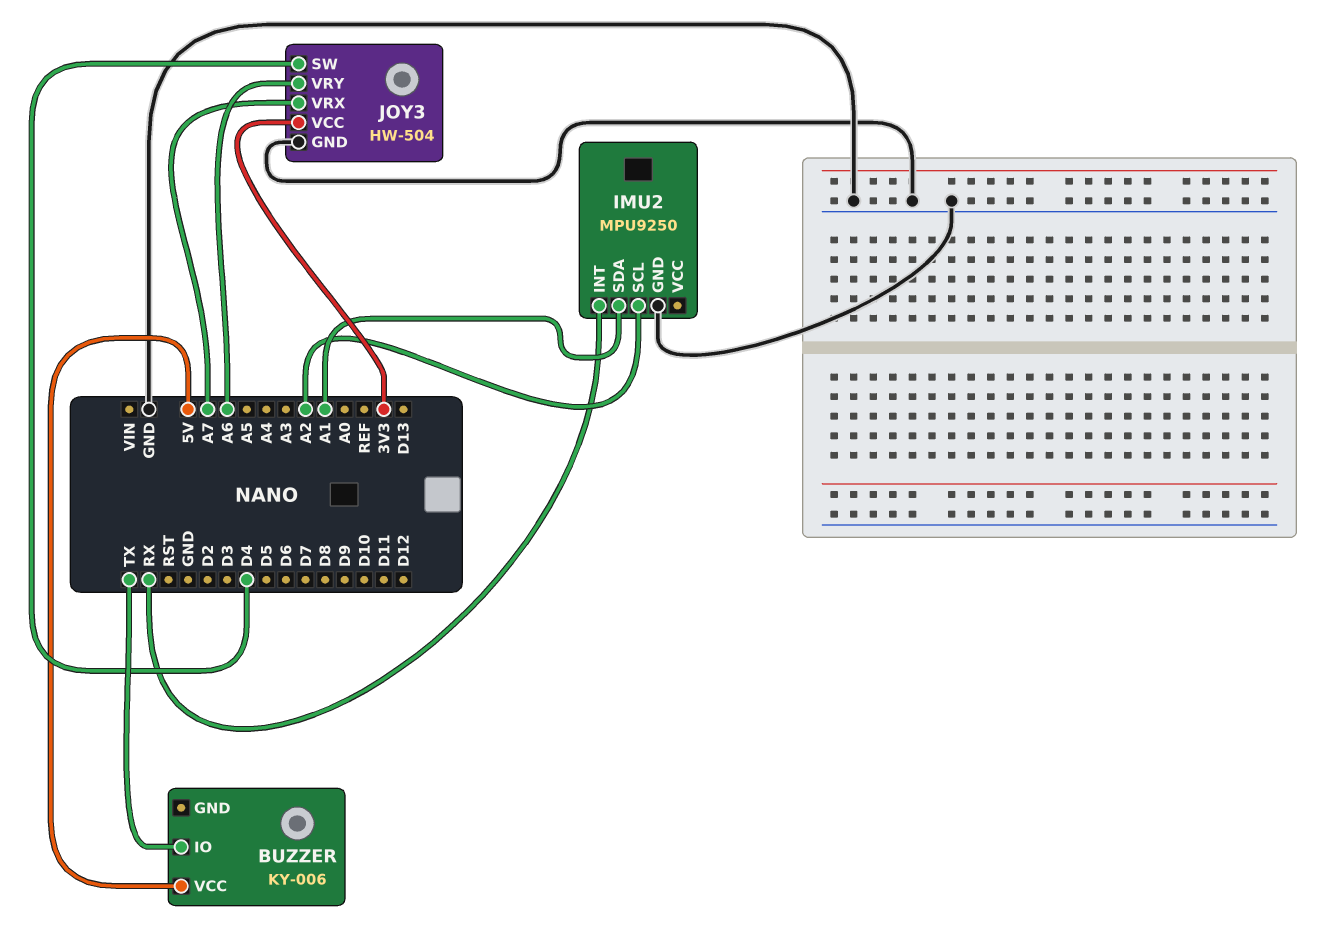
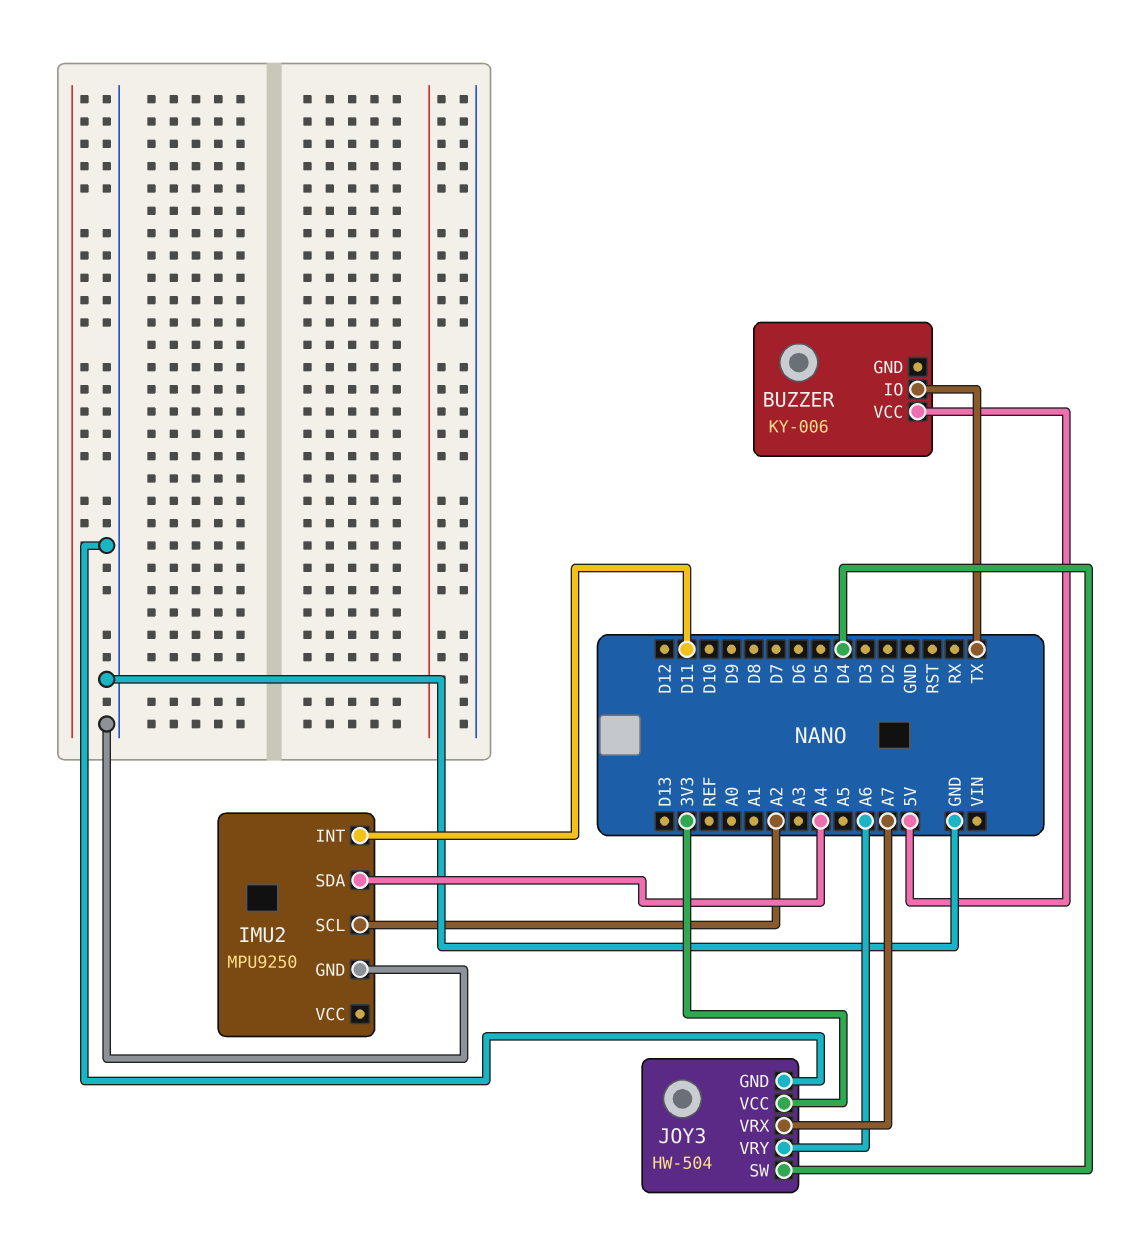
IMU2 pin INT: RX -> D11
IMU2 pin SDA: A1 -> A4

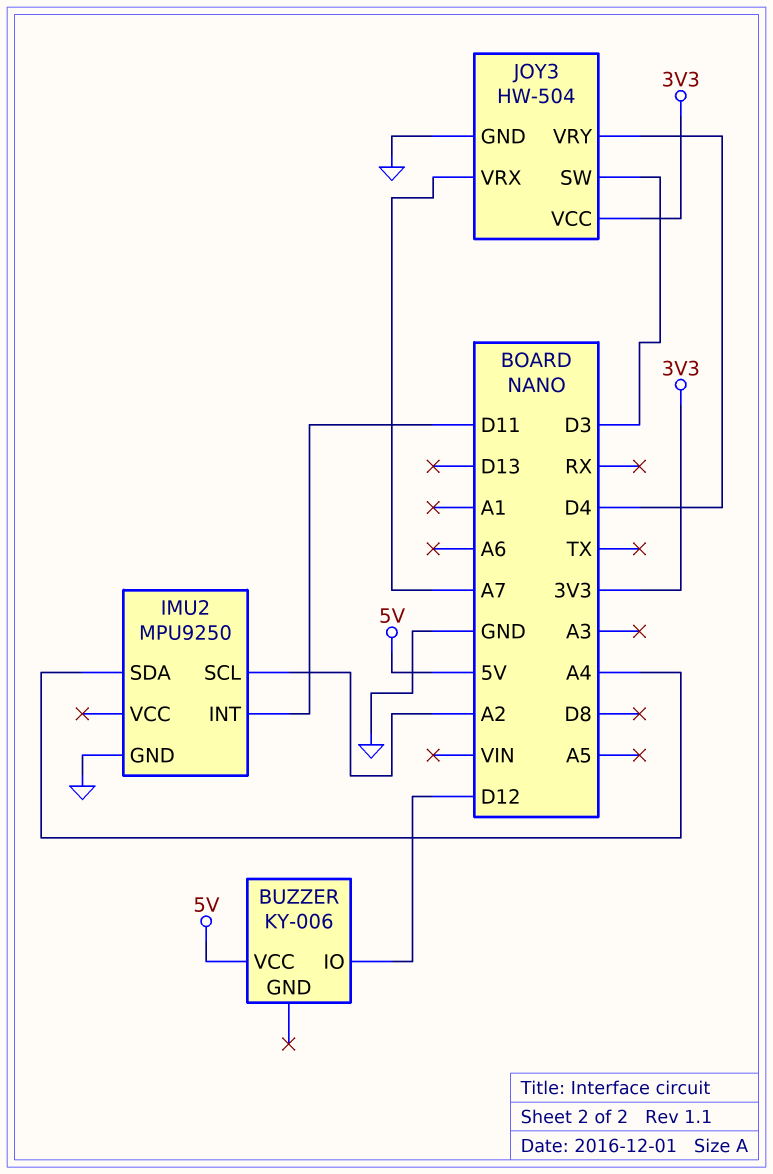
BUZZER pin IO: TX -> D12
JOY3 pin SW: D4 -> D3
JOY3 pin VRY: A6 -> D4

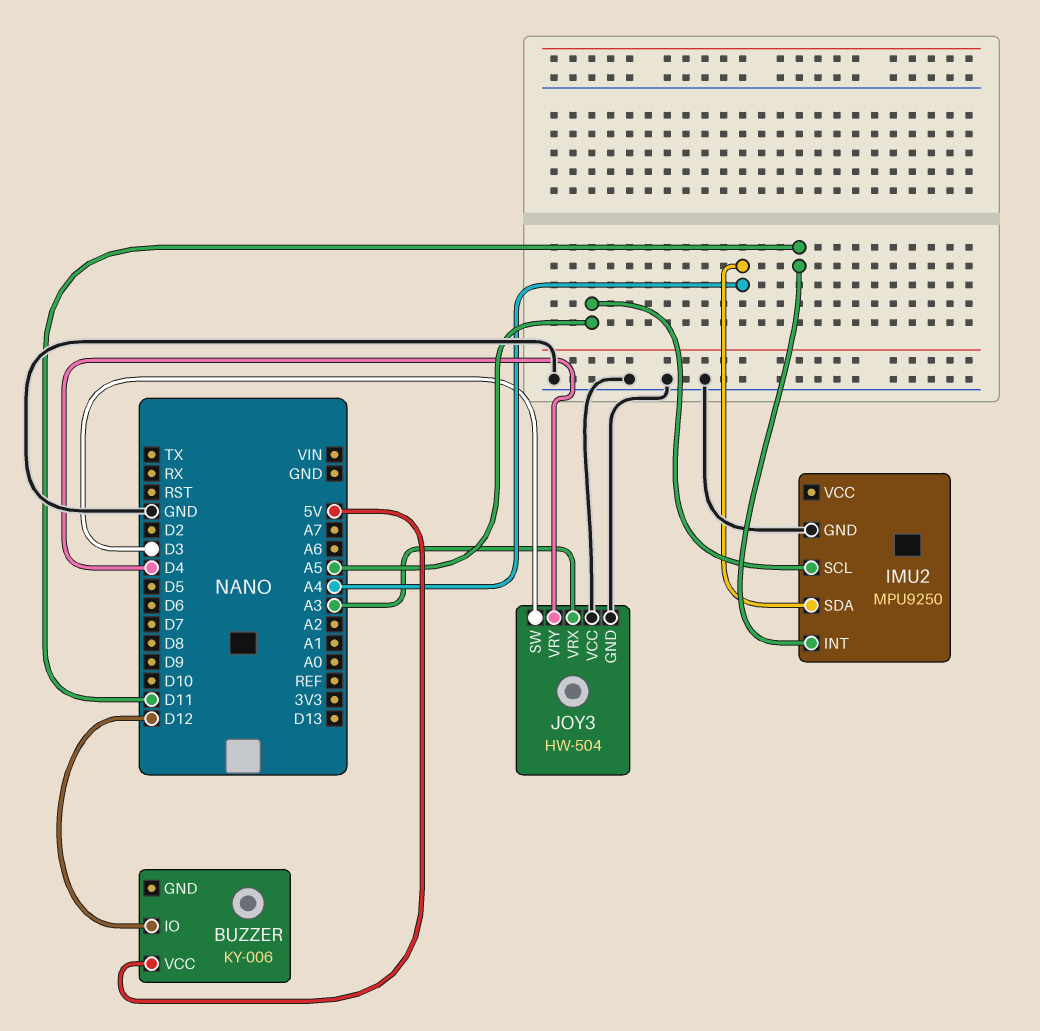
IMU2 pin SCL: A2 -> A5
JOY3 pin VCC: 3V3 -> GND
JOY3 pin VRX: A7 -> A3

